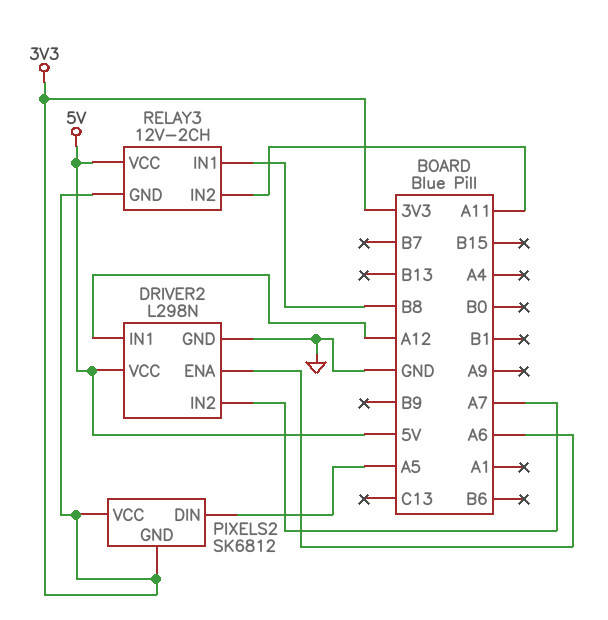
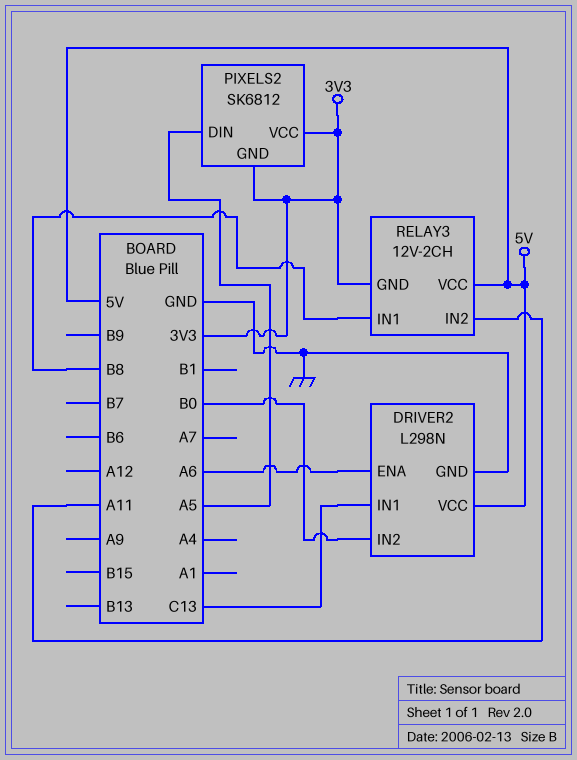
DRIVER2 pin IN1: A12 -> C13
DRIVER2 pin IN2: A7 -> B0

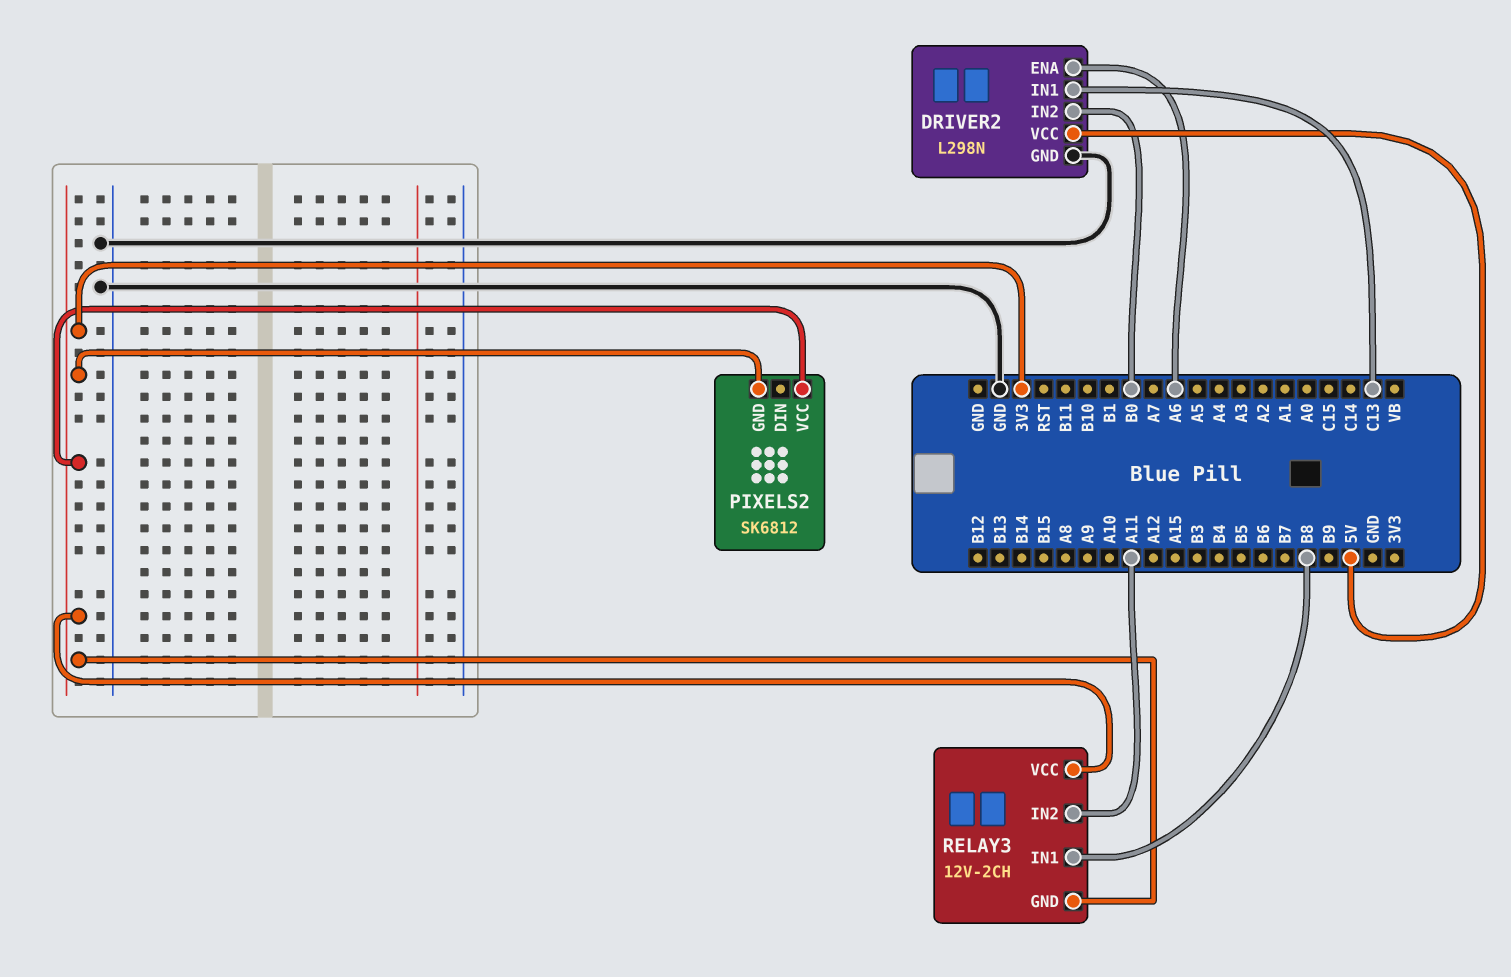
PIXELS2 pin DIN: A5 -> none
RELAY3 pin VCC: 5V -> 3V3

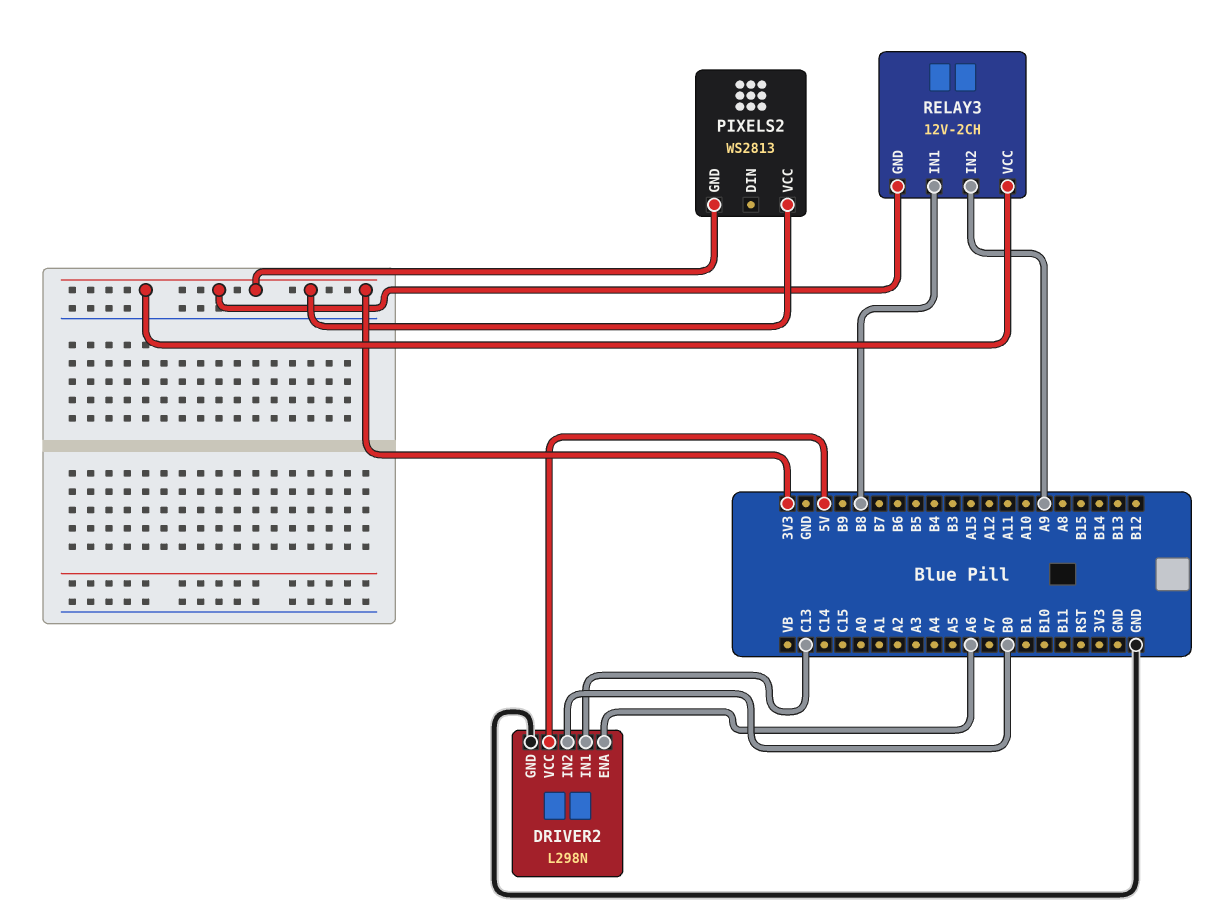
PIXELS2: SK6812 -> WS2813
RELAY3 pin IN2: A11 -> A9

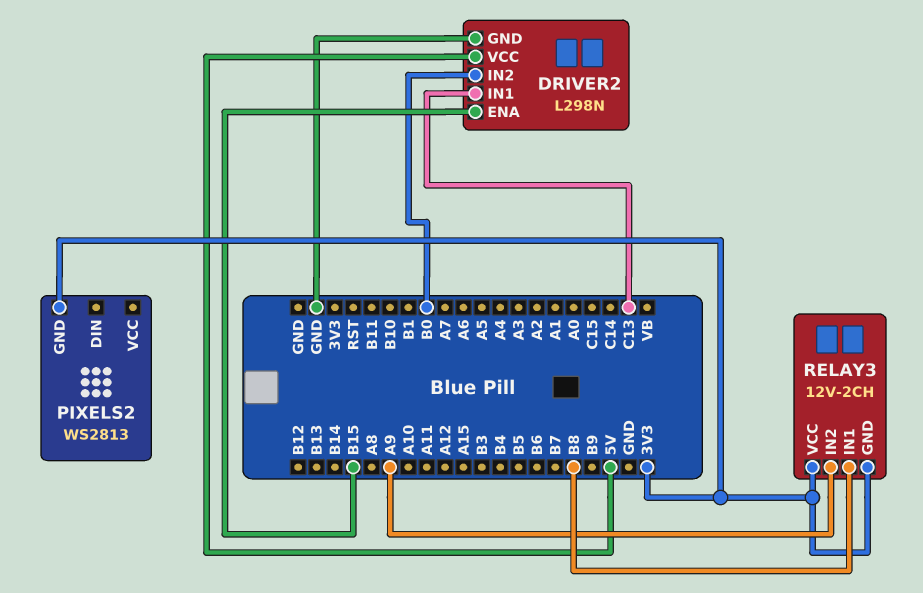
DRIVER2 pin ENA: A6 -> B15
PIXELS2 pin VCC: 3V3 -> none

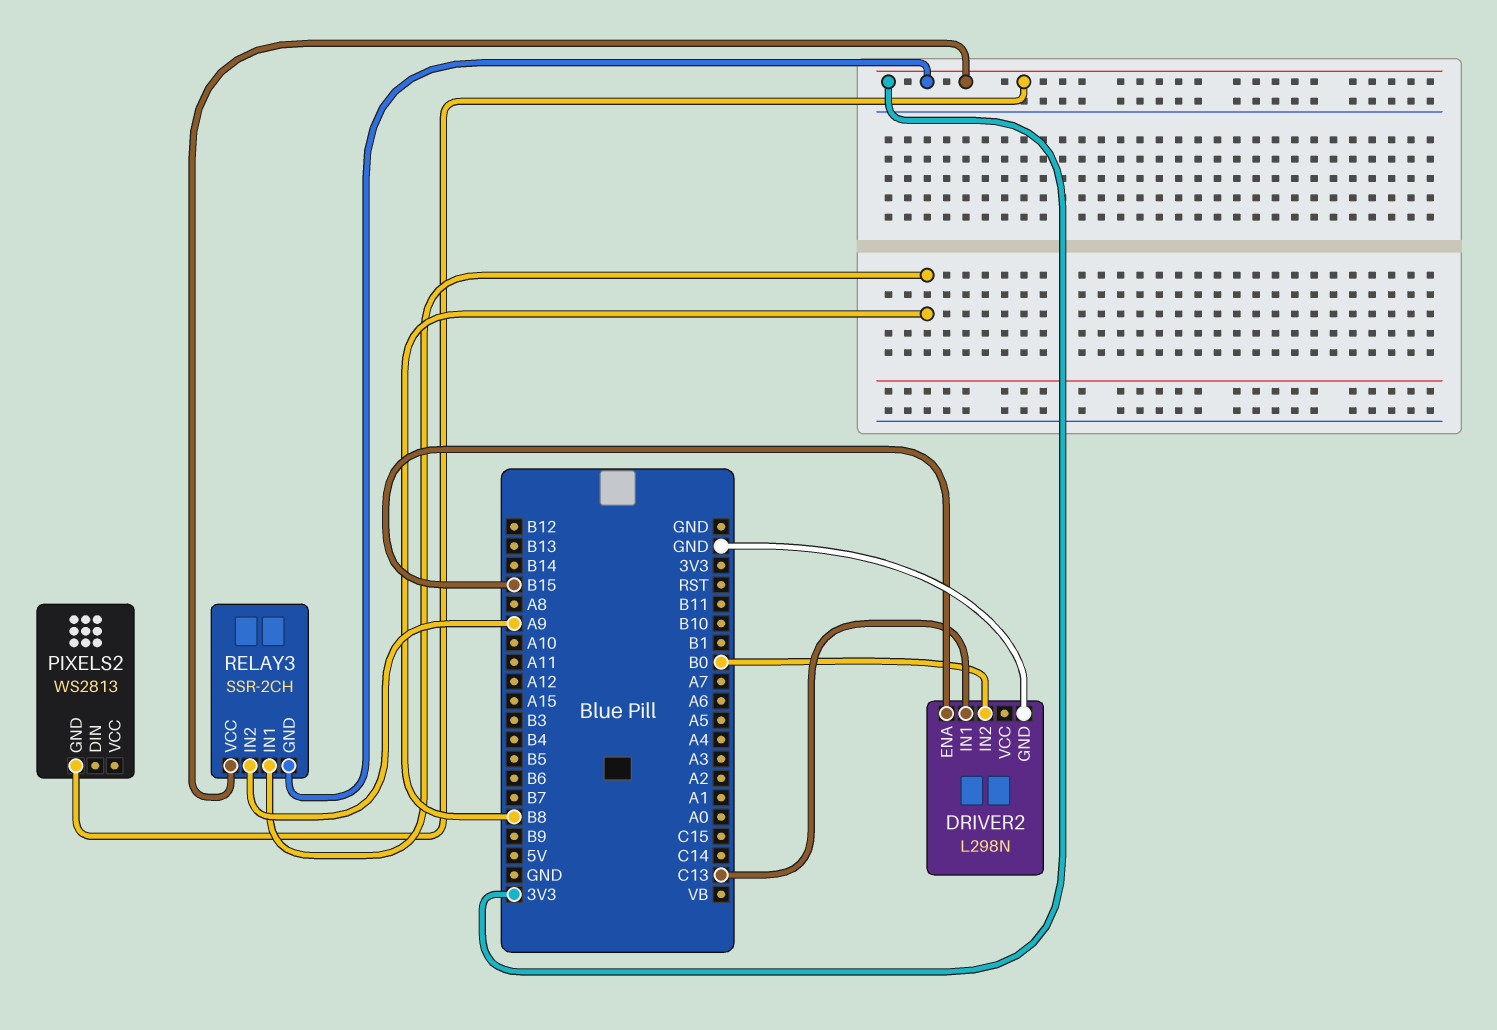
DRIVER2 pin VCC: 5V -> none
RELAY3: 12V-2CH -> SSR-2CH

